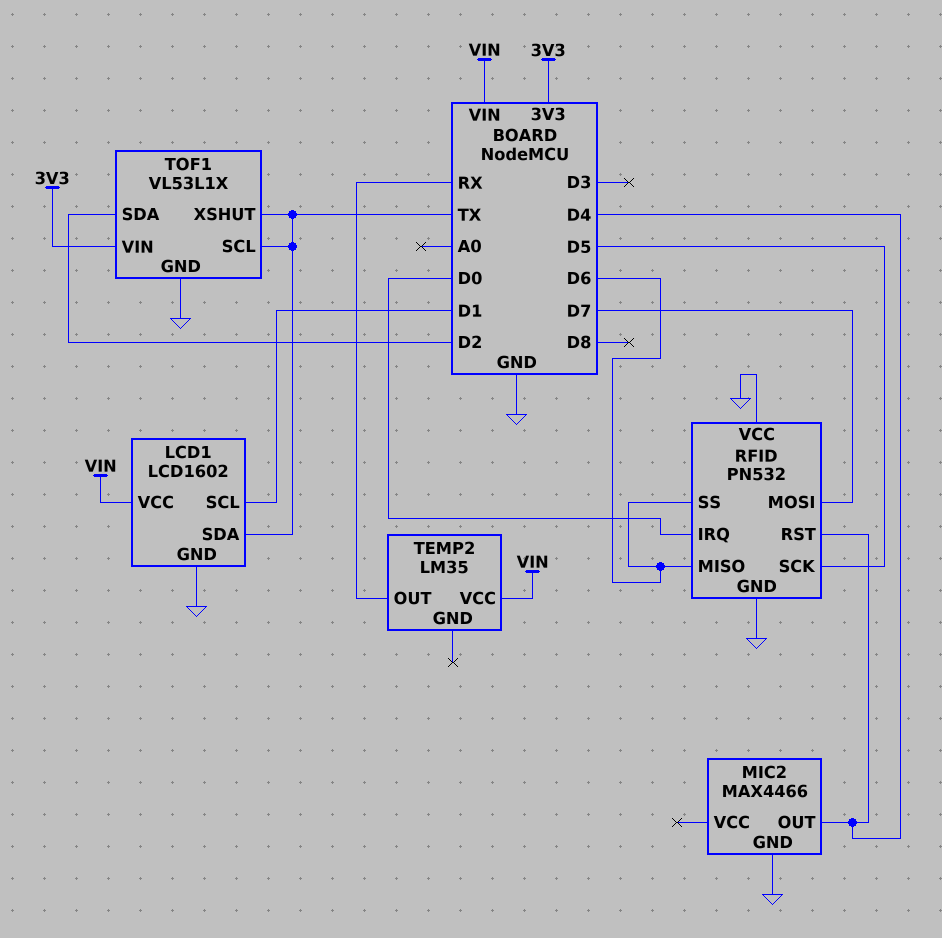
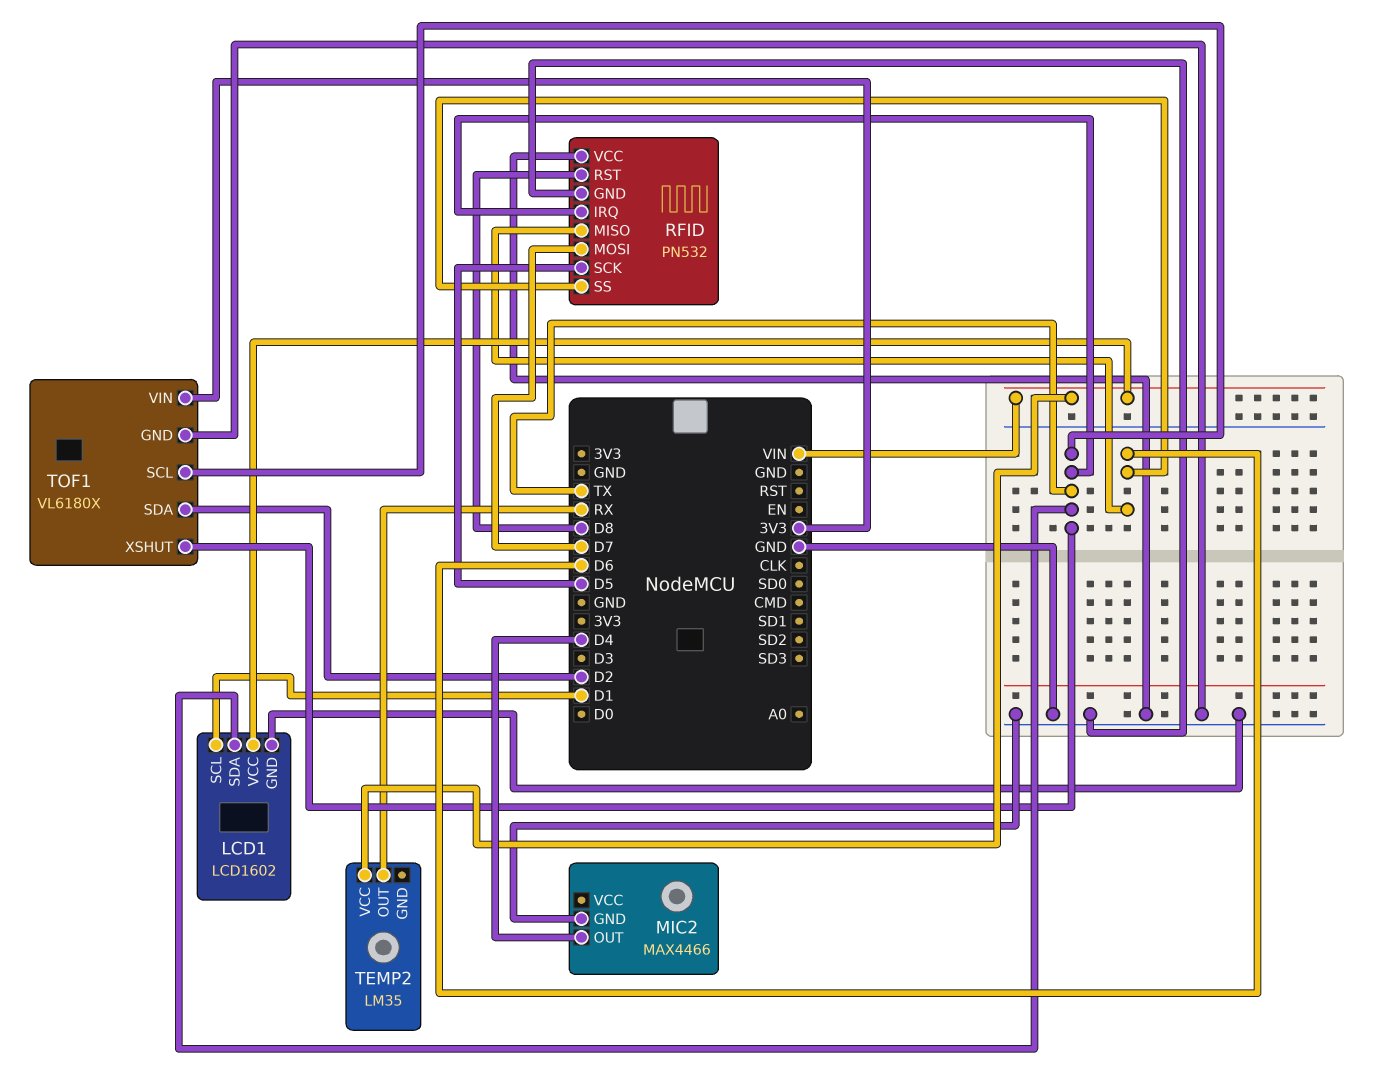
RFID pin IRQ: D0 -> TX
RFID pin RST: D4 -> D8
TOF1: VL53L1X -> VL6180X

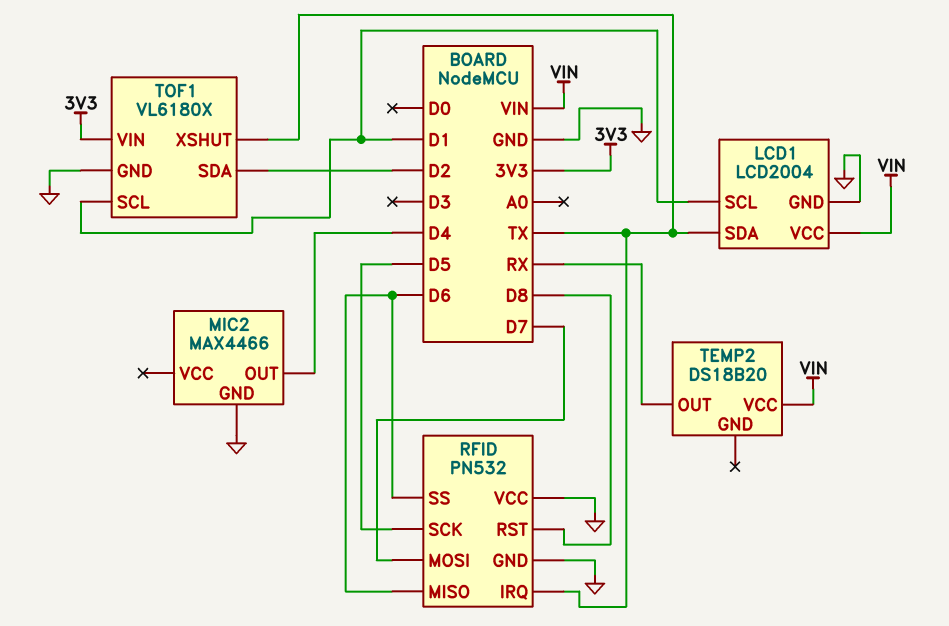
LCD1: LCD1602 -> LCD2004
TEMP2: LM35 -> DS18B20
TOF1 pin SCL: TX -> D1

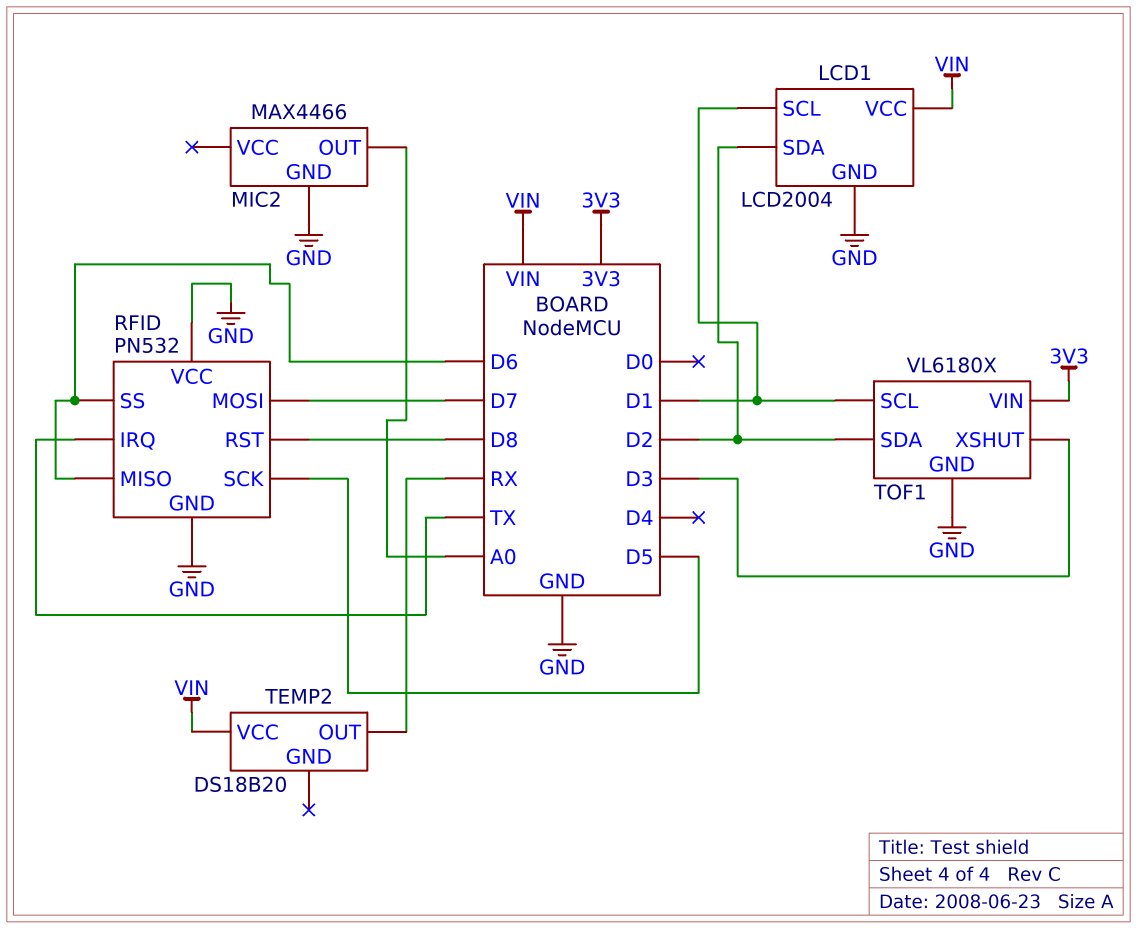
LCD1 pin SDA: TX -> D2
MIC2 pin OUT: D4 -> A0
TOF1 pin XSHUT: TX -> D3

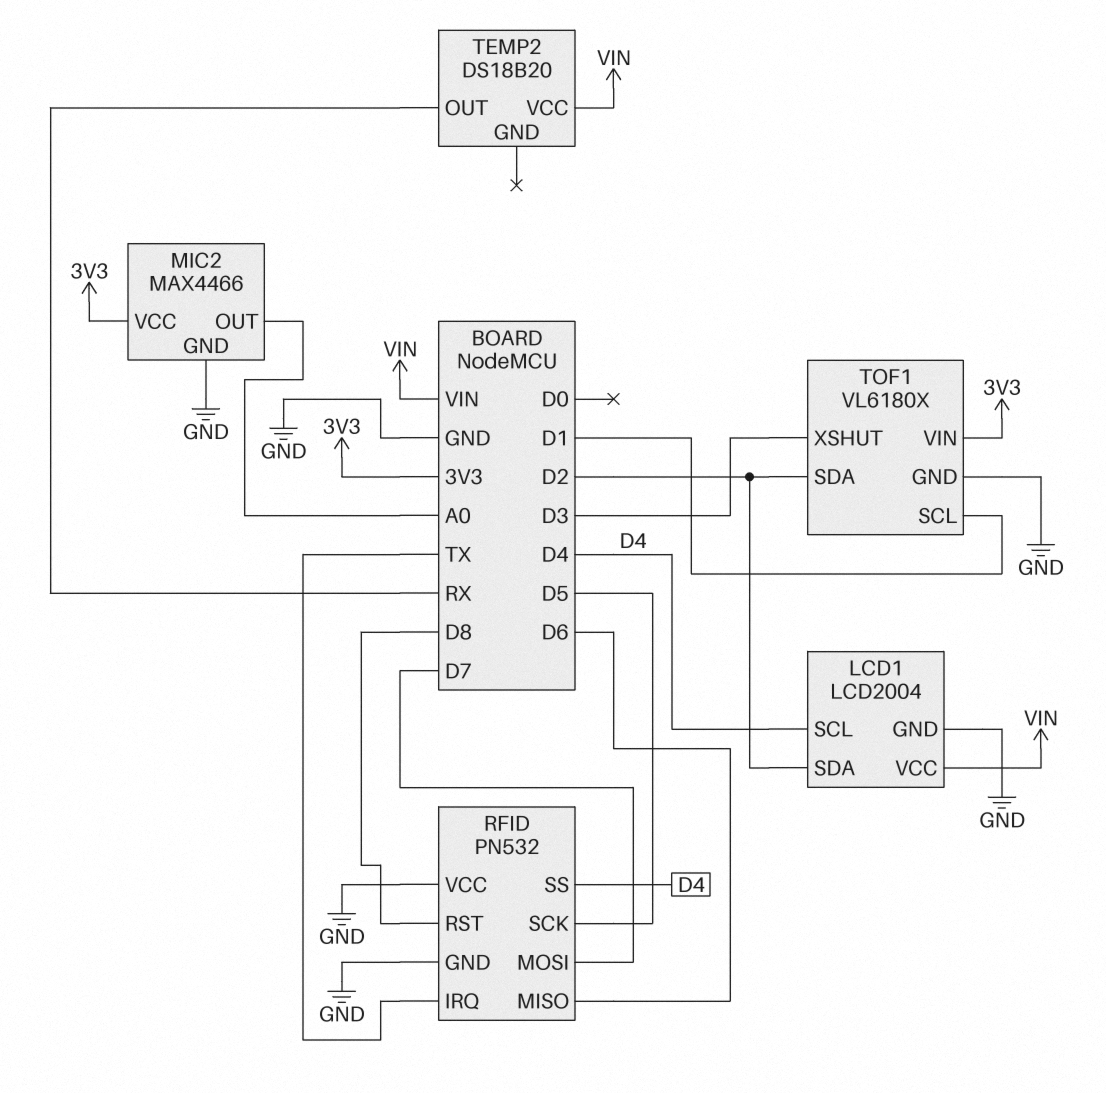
LCD1 pin SCL: D1 -> D4
MIC2 pin VCC: none -> 3V3
RFID pin SS: D6 -> D4

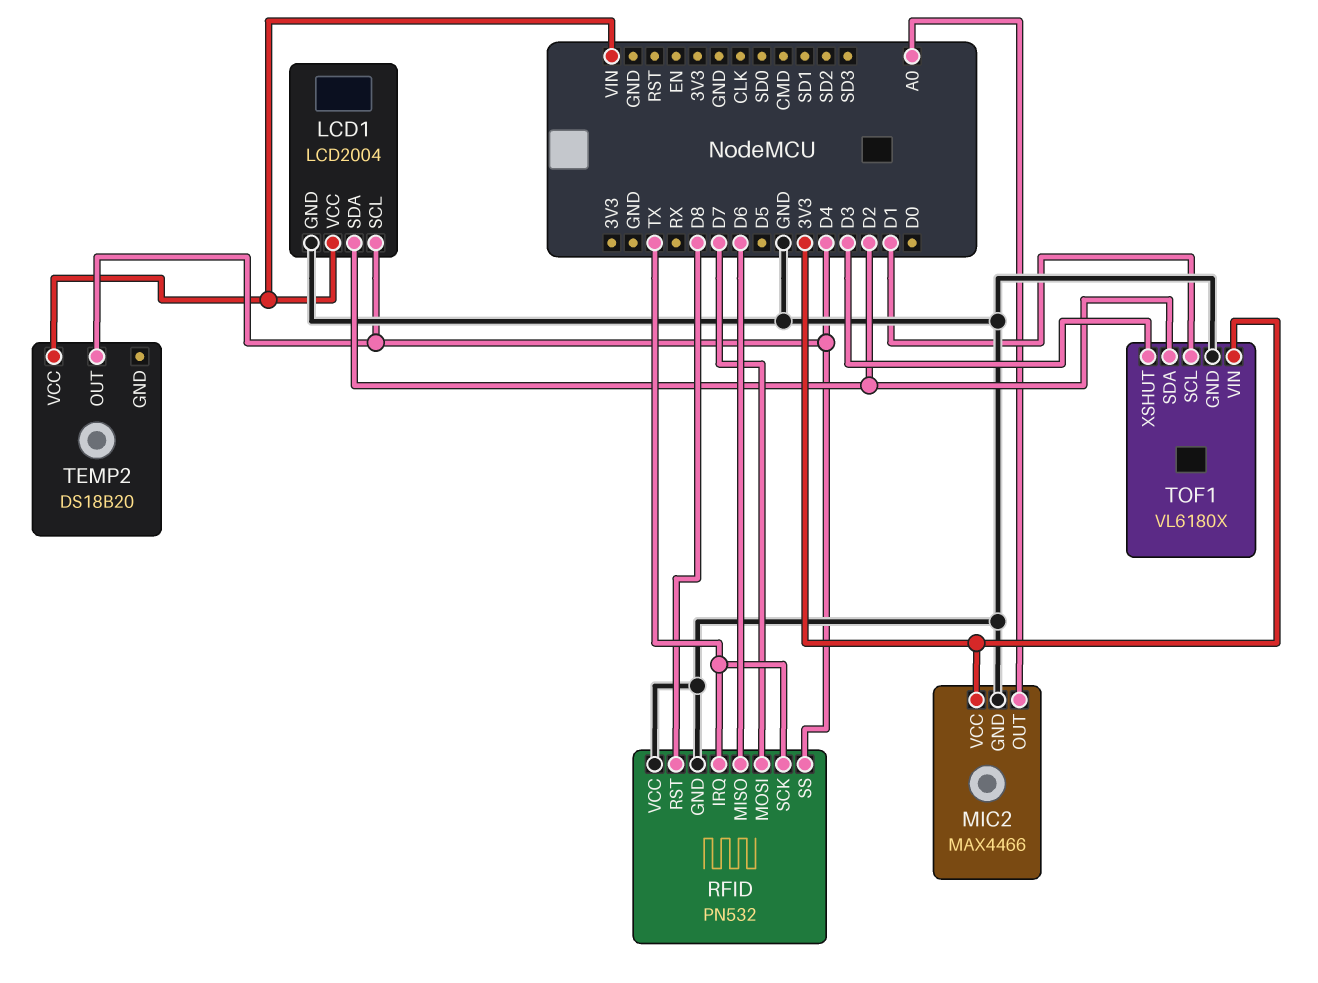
RFID pin SCK: D5 -> TX
TEMP2 pin OUT: RX -> D4

